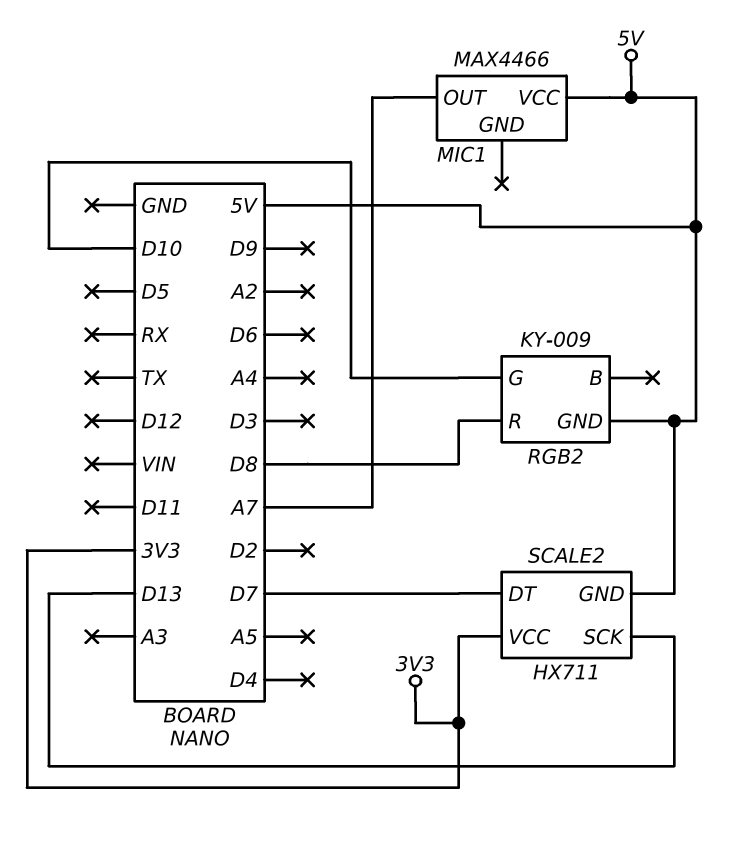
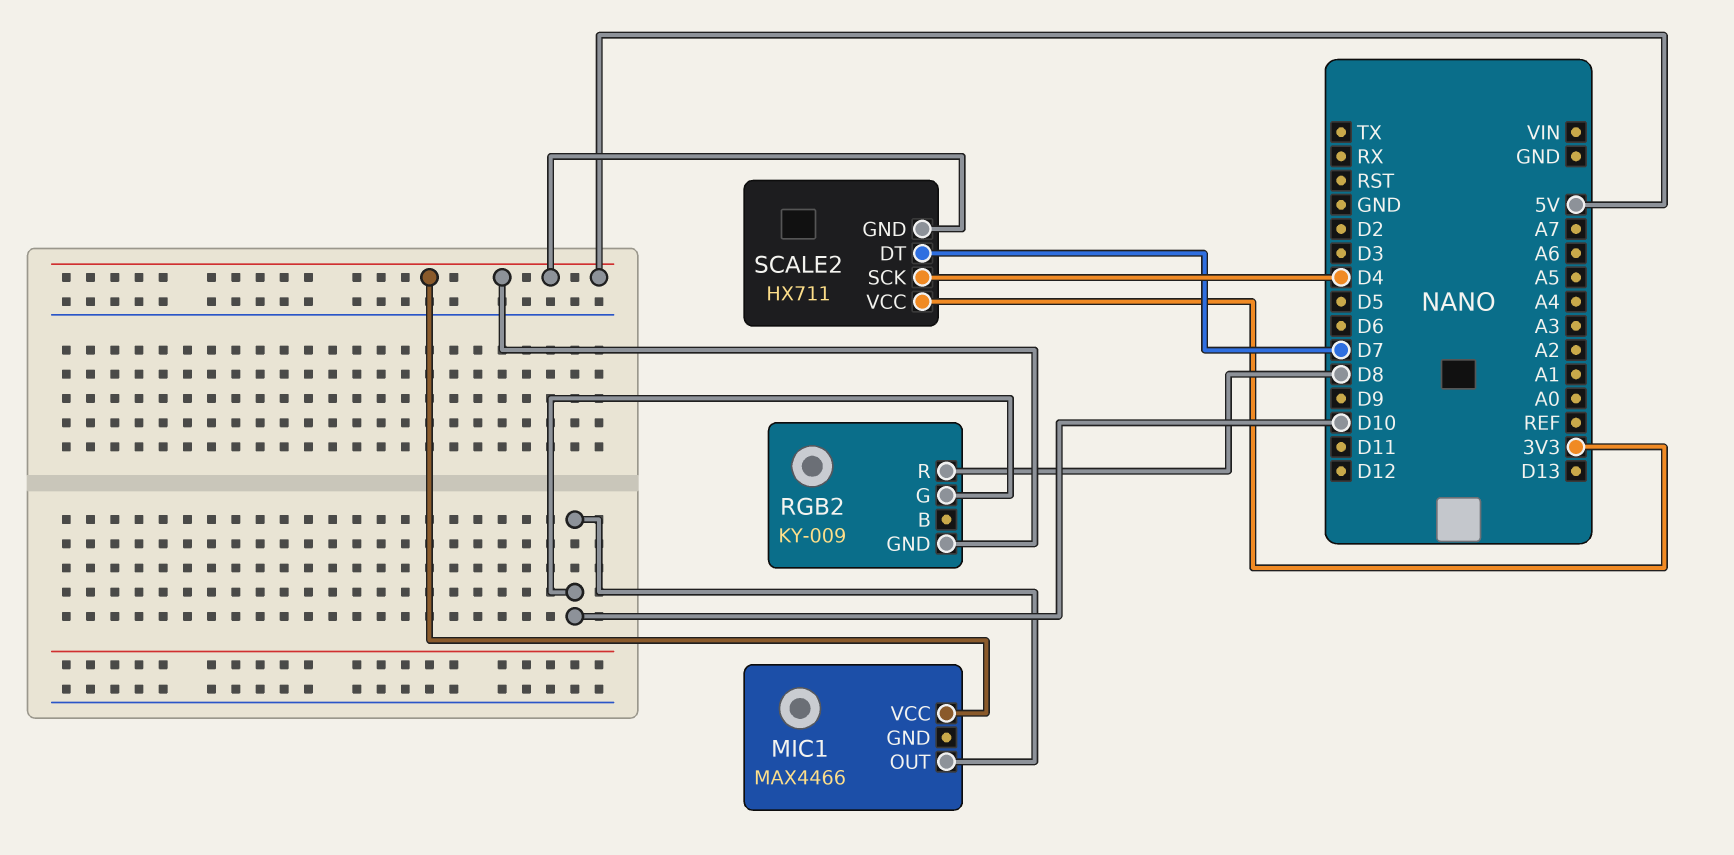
MIC1 pin OUT: A7 -> D10
SCALE2 pin SCK: D13 -> D4

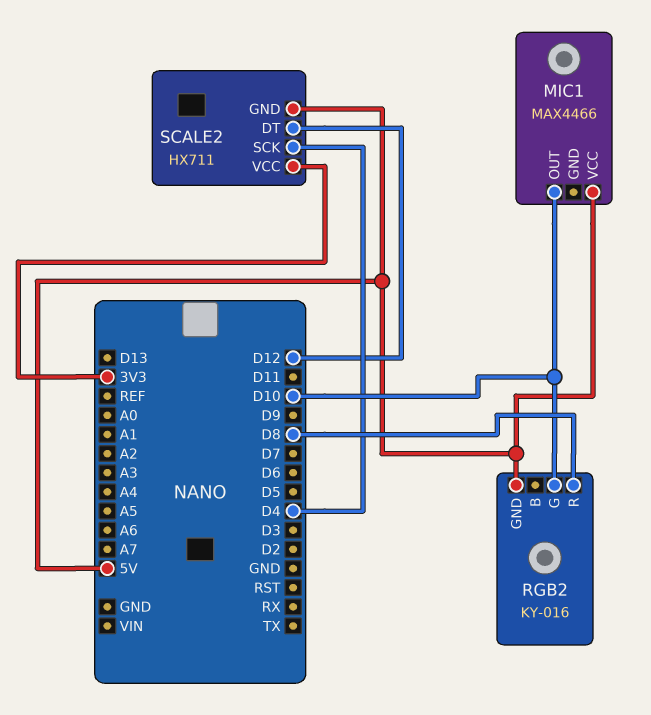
RGB2: KY-009 -> KY-016
SCALE2 pin DT: D7 -> D12

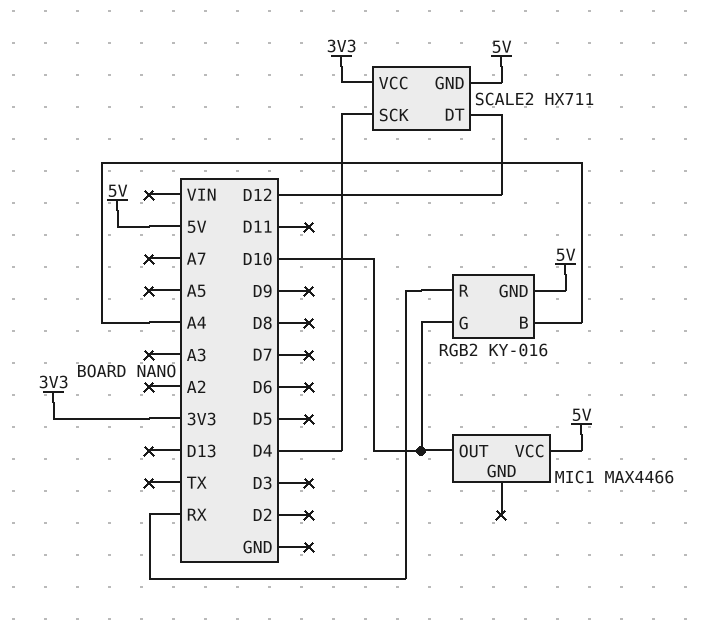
RGB2 pin B: none -> A4
RGB2 pin R: D8 -> RX

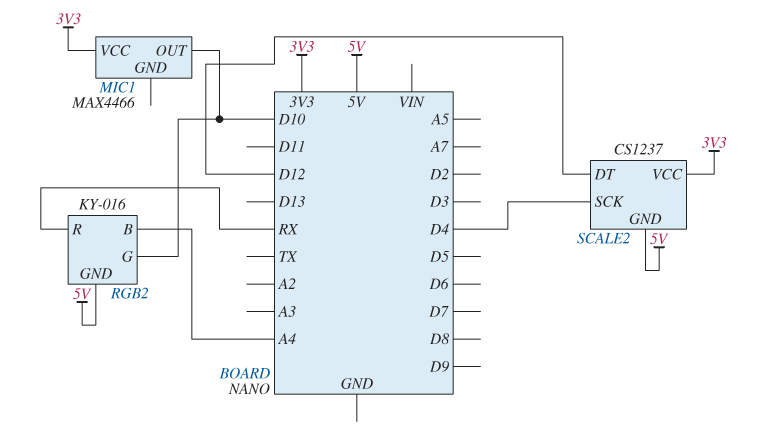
MIC1 pin VCC: 5V -> 3V3
SCALE2: HX711 -> CS1237

